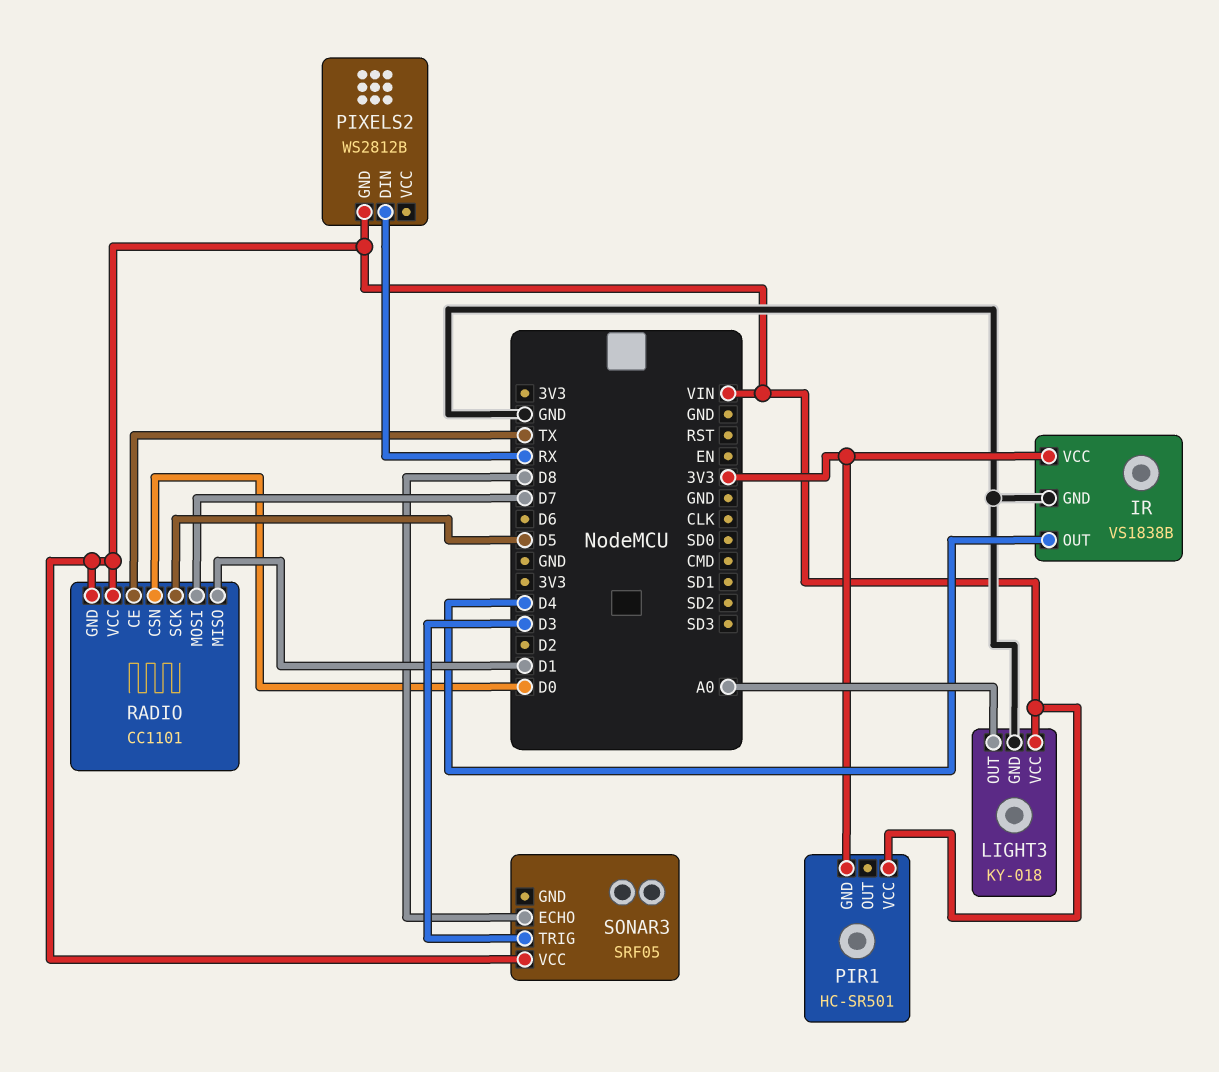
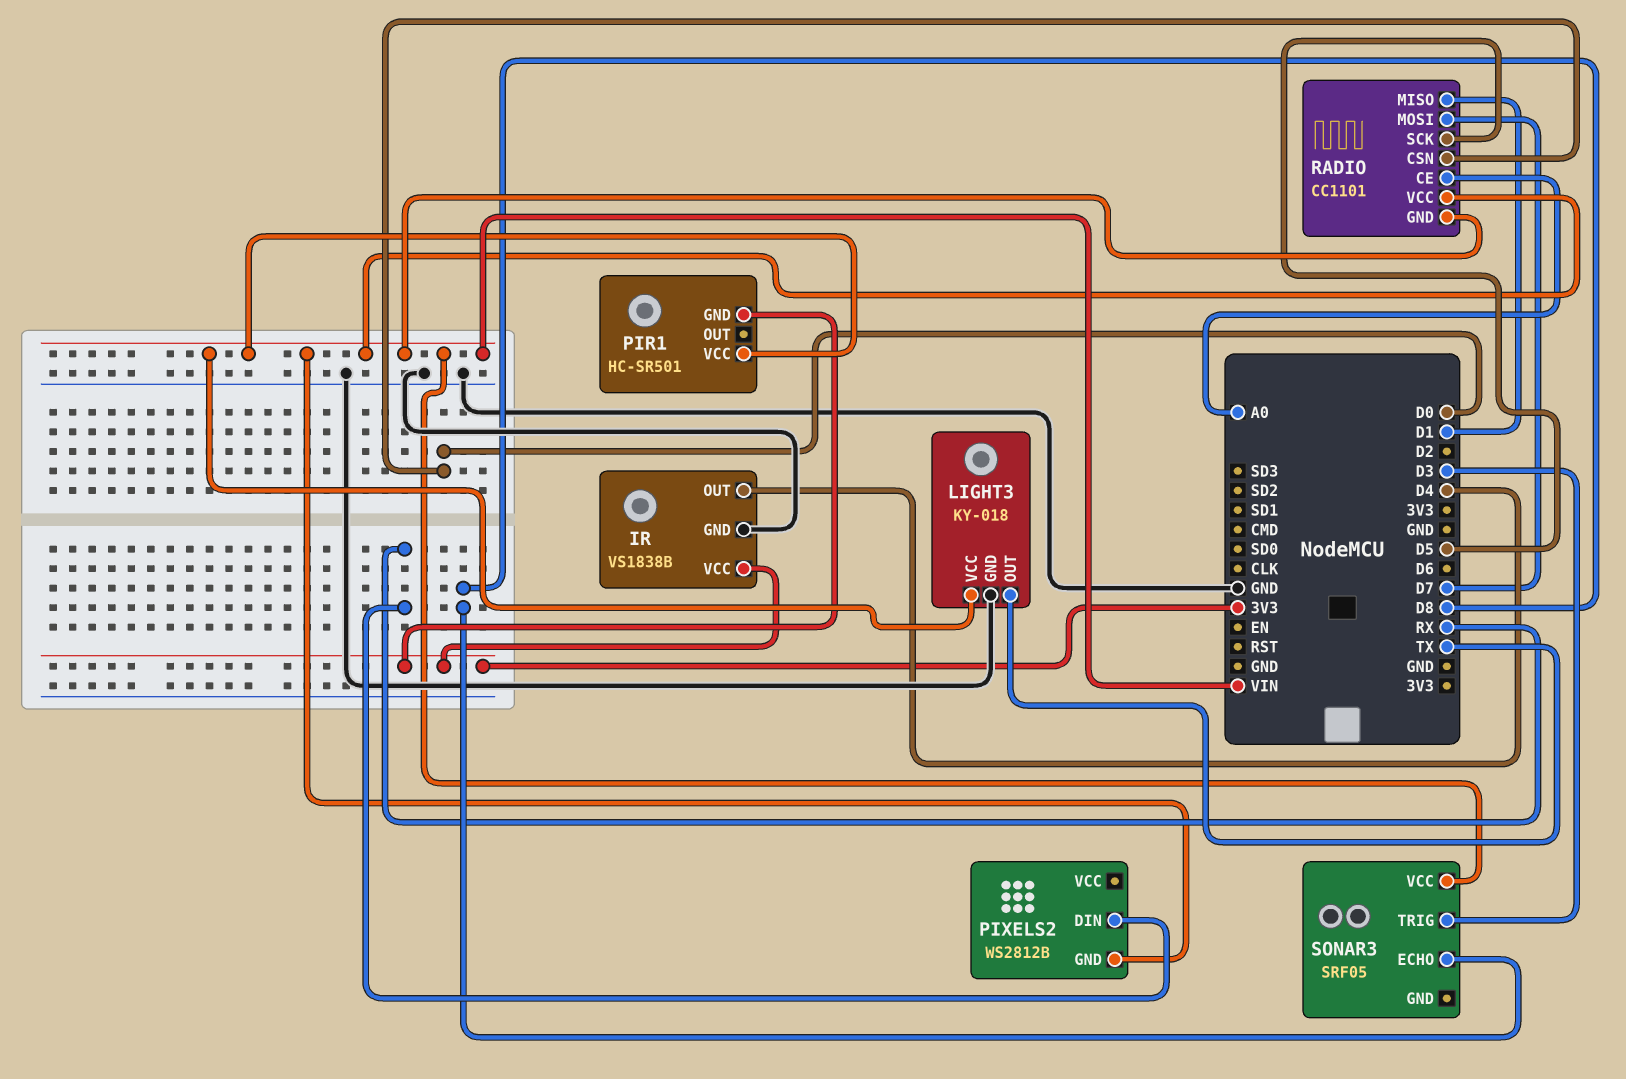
LIGHT3 pin OUT: A0 -> TX
RADIO pin CE: TX -> A0

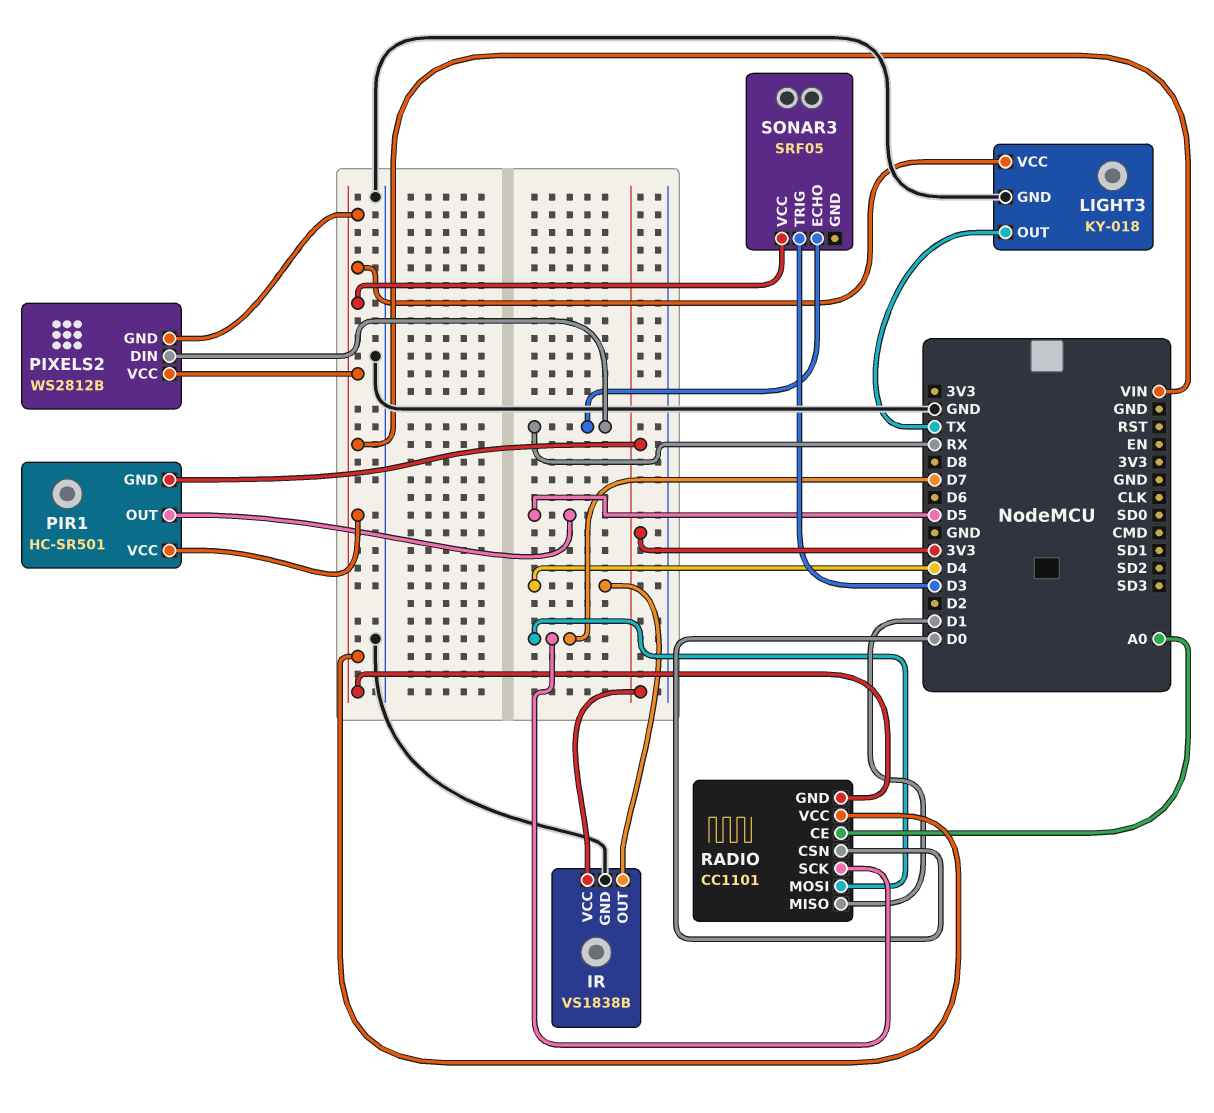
PIR1 pin OUT: none -> D5
PIXELS2 pin VCC: none -> VIN
RADIO pin SCK: D5 -> D7
SONAR3 pin ECHO: D8 -> RX

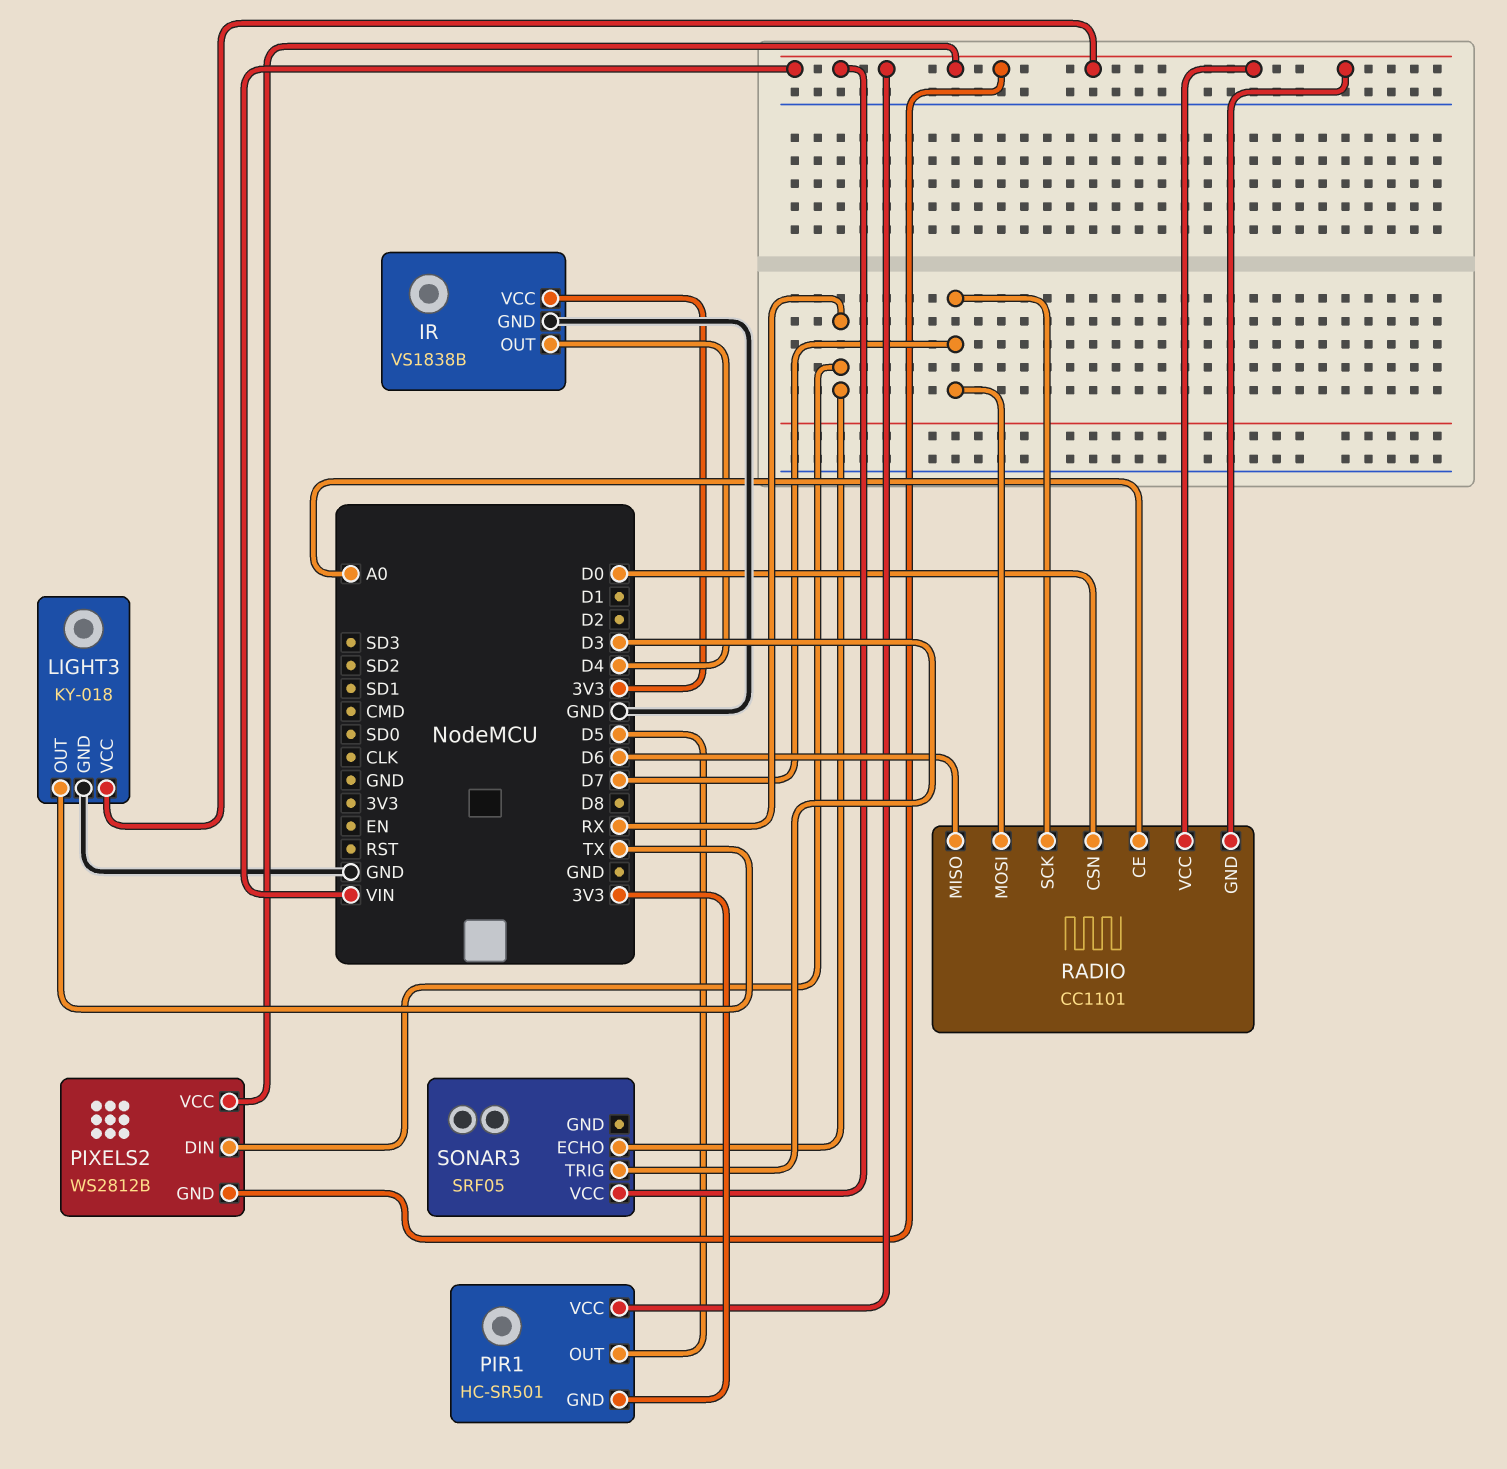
RADIO pin MISO: D1 -> D6

